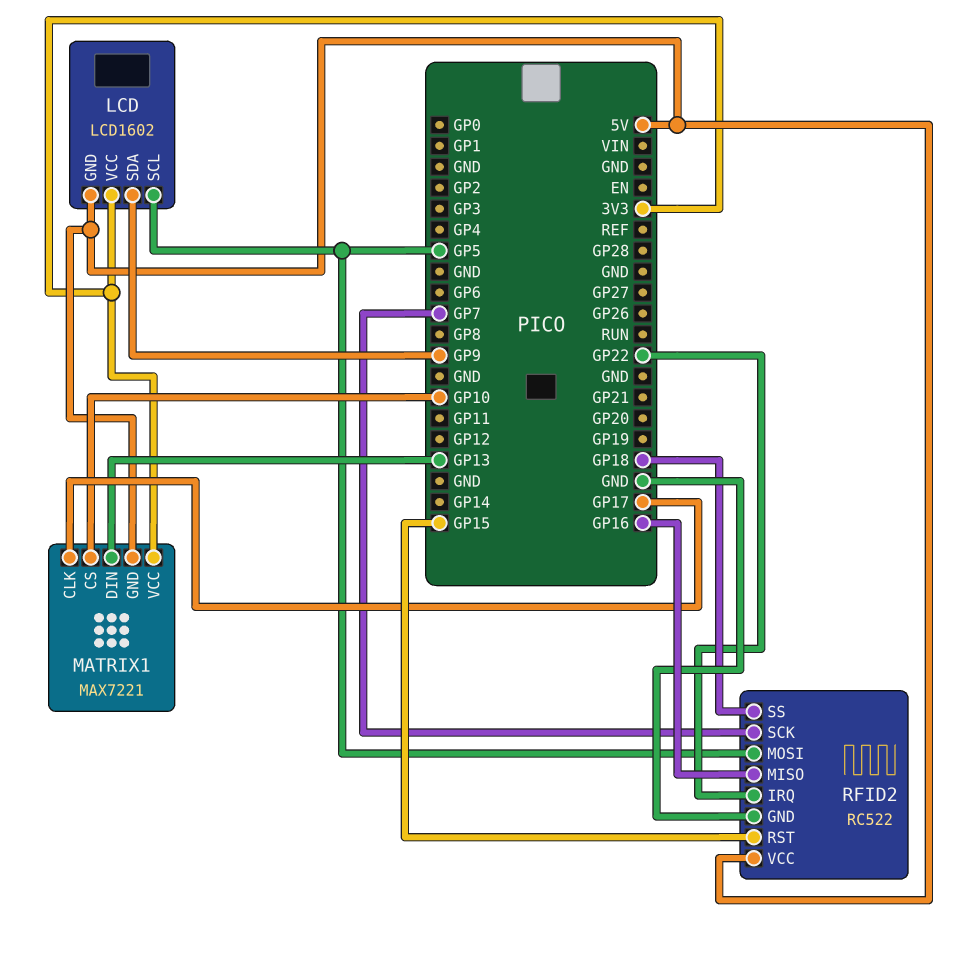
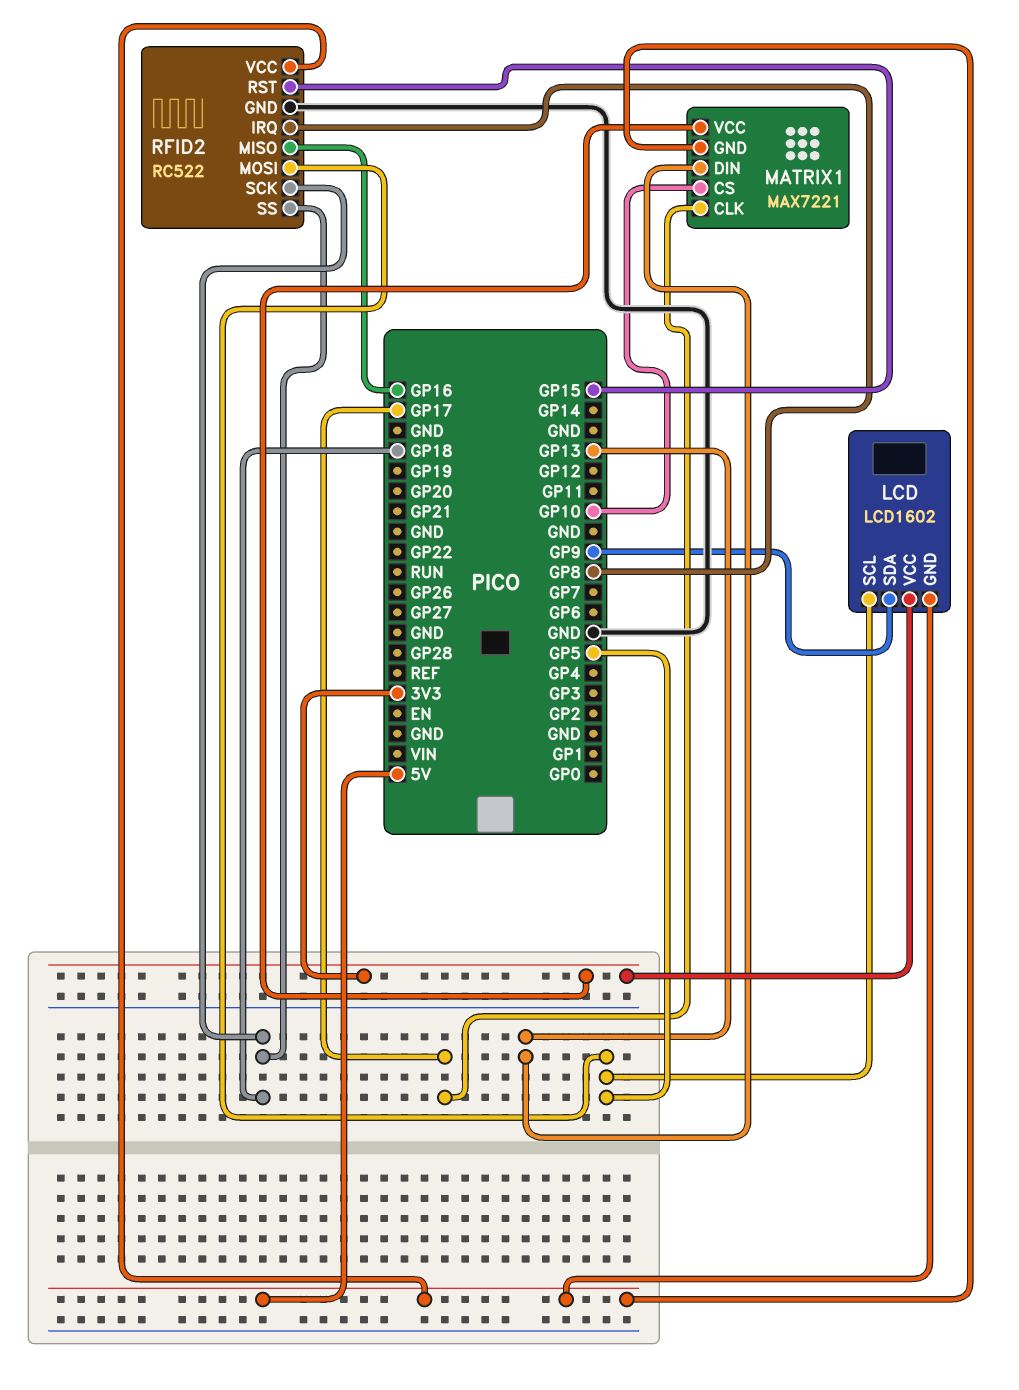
RFID2 pin IRQ: GP22 -> GP8
RFID2 pin SCK: GP7 -> GP18

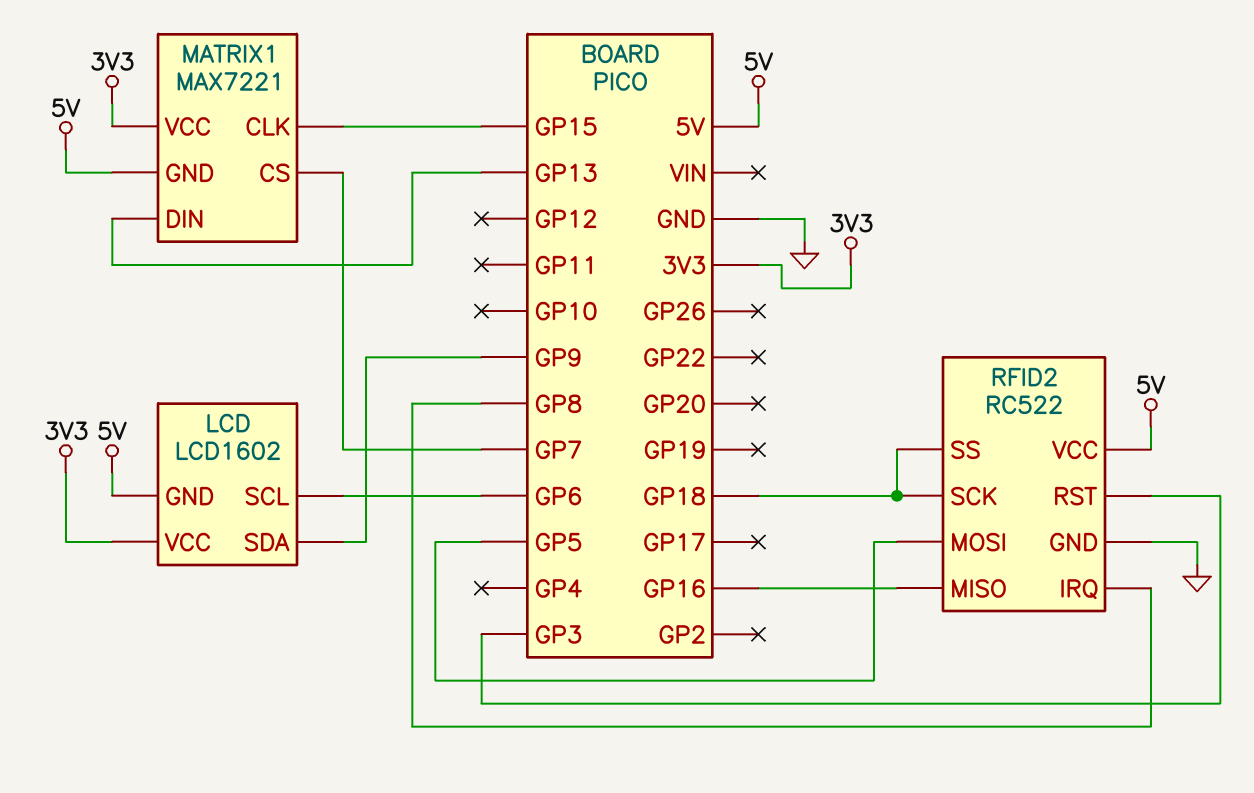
LCD pin SCL: GP5 -> GP6
MATRIX1 pin CLK: GP17 -> GP15
MATRIX1 pin CS: GP10 -> GP7
RFID2 pin RST: GP15 -> GP3

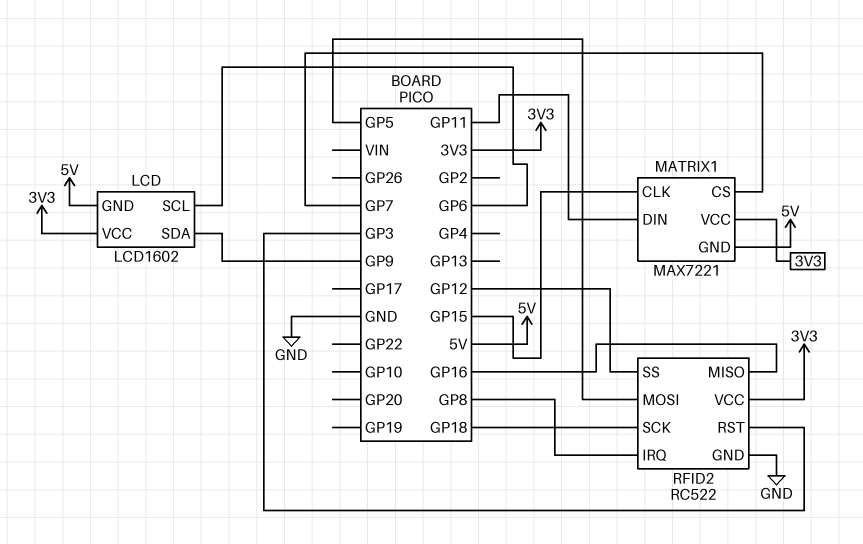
MATRIX1 pin DIN: GP13 -> GP11
RFID2 pin SS: GP18 -> GP12
RFID2 pin VCC: 5V -> 3V3

